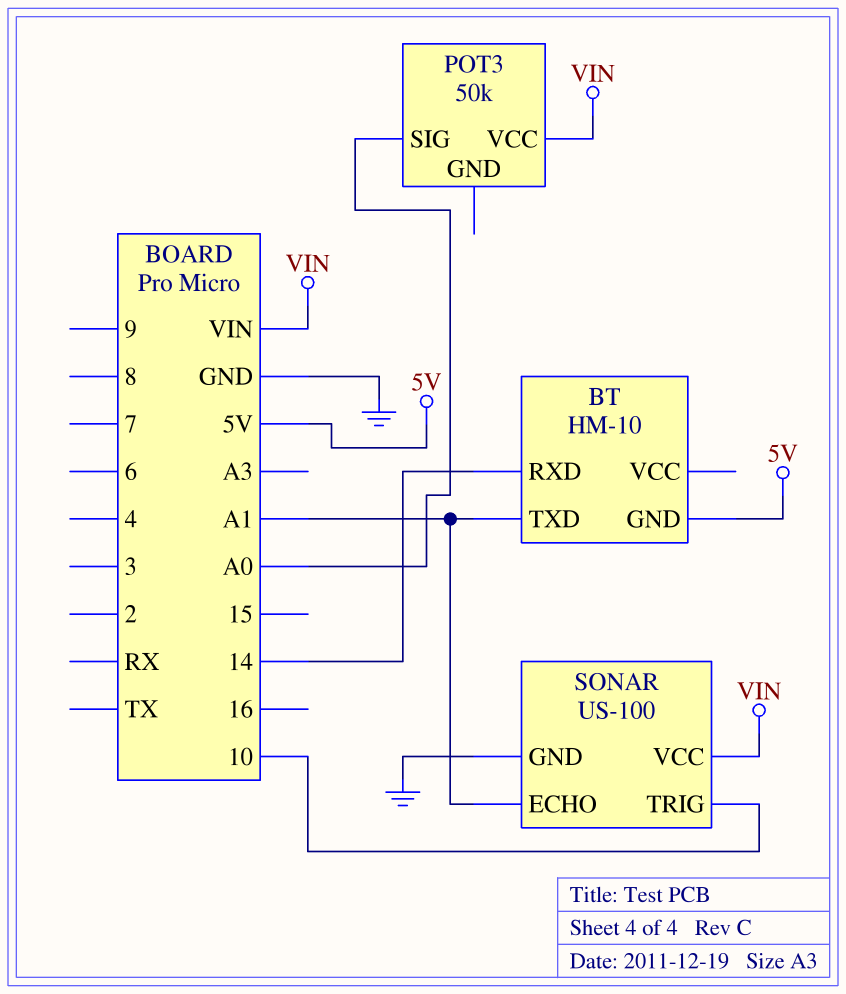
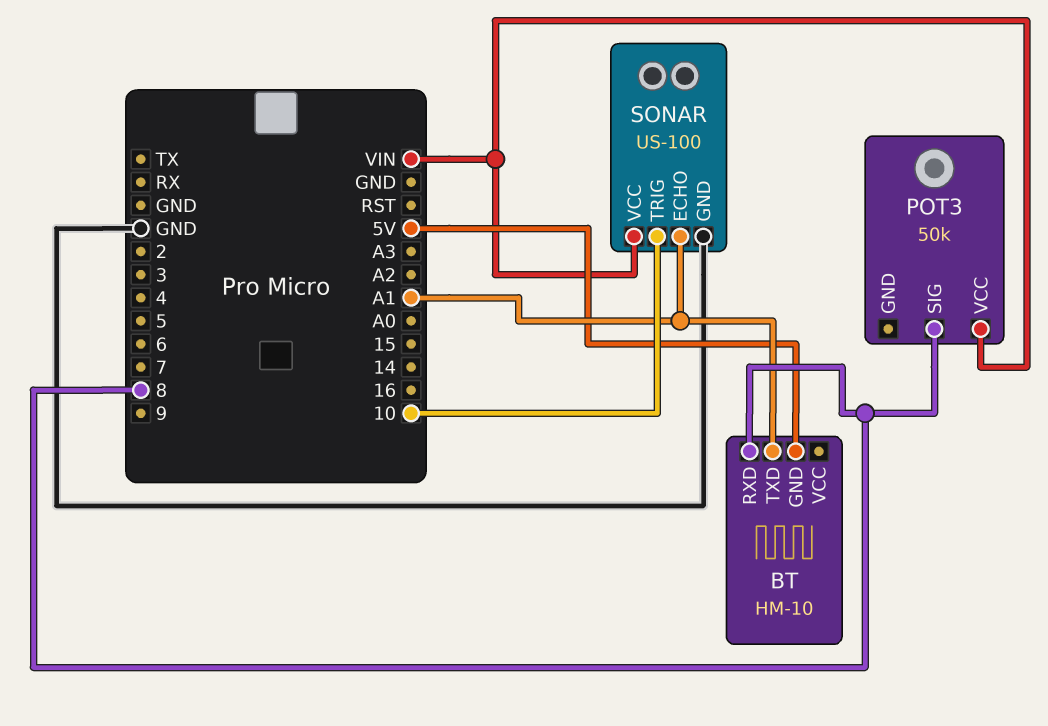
BT pin RXD: 14 -> 8
POT3 pin SIG: A0 -> 8

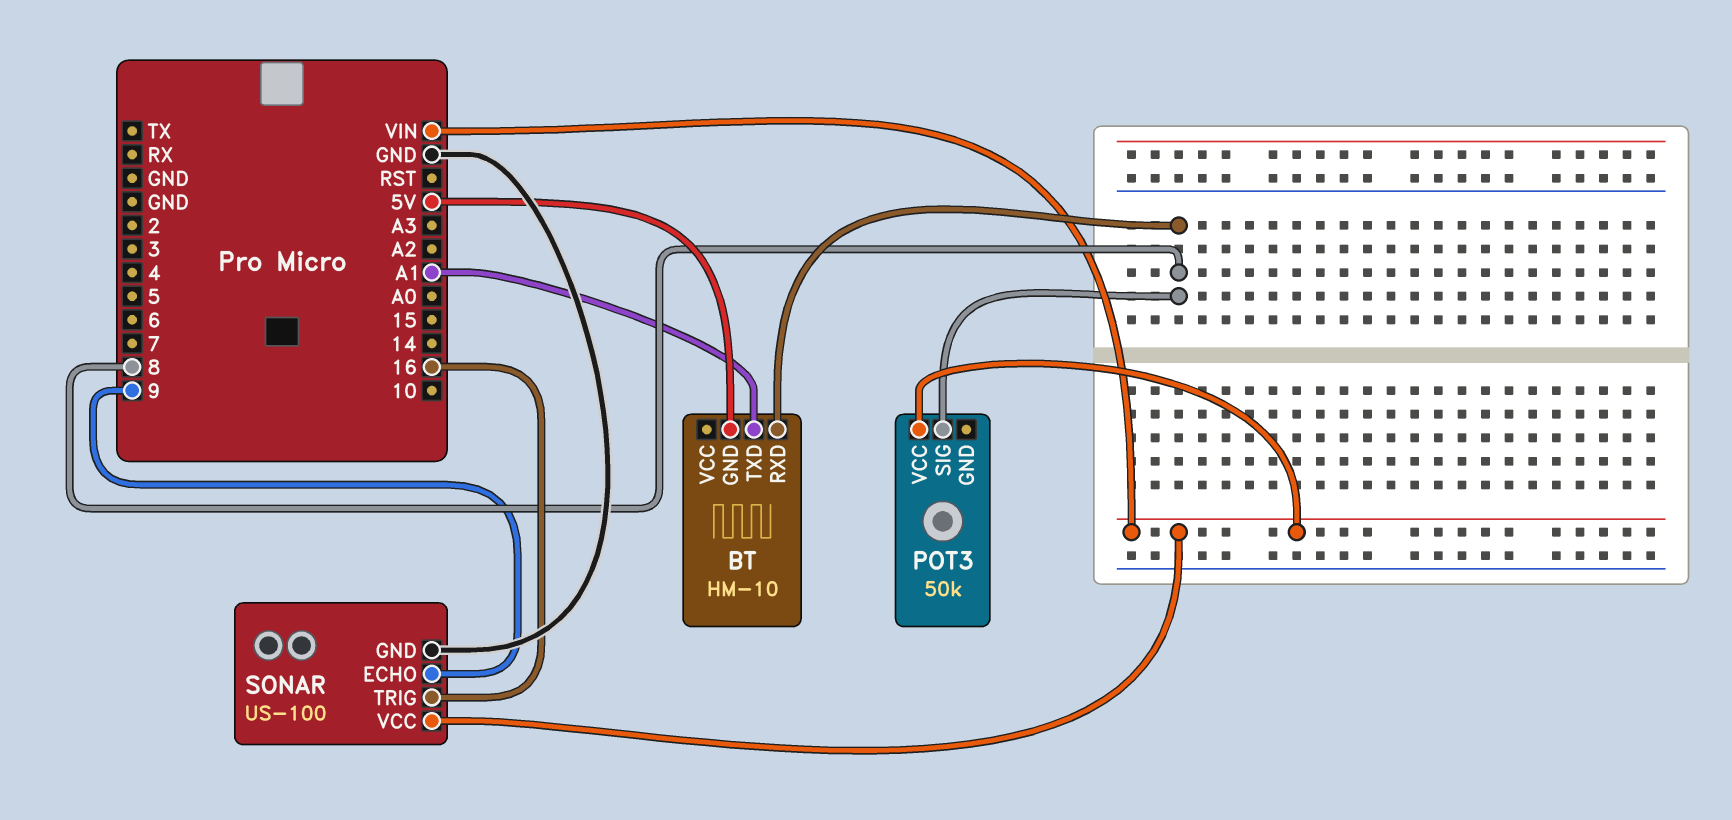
SONAR pin ECHO: A1 -> 9
SONAR pin TRIG: 10 -> 16

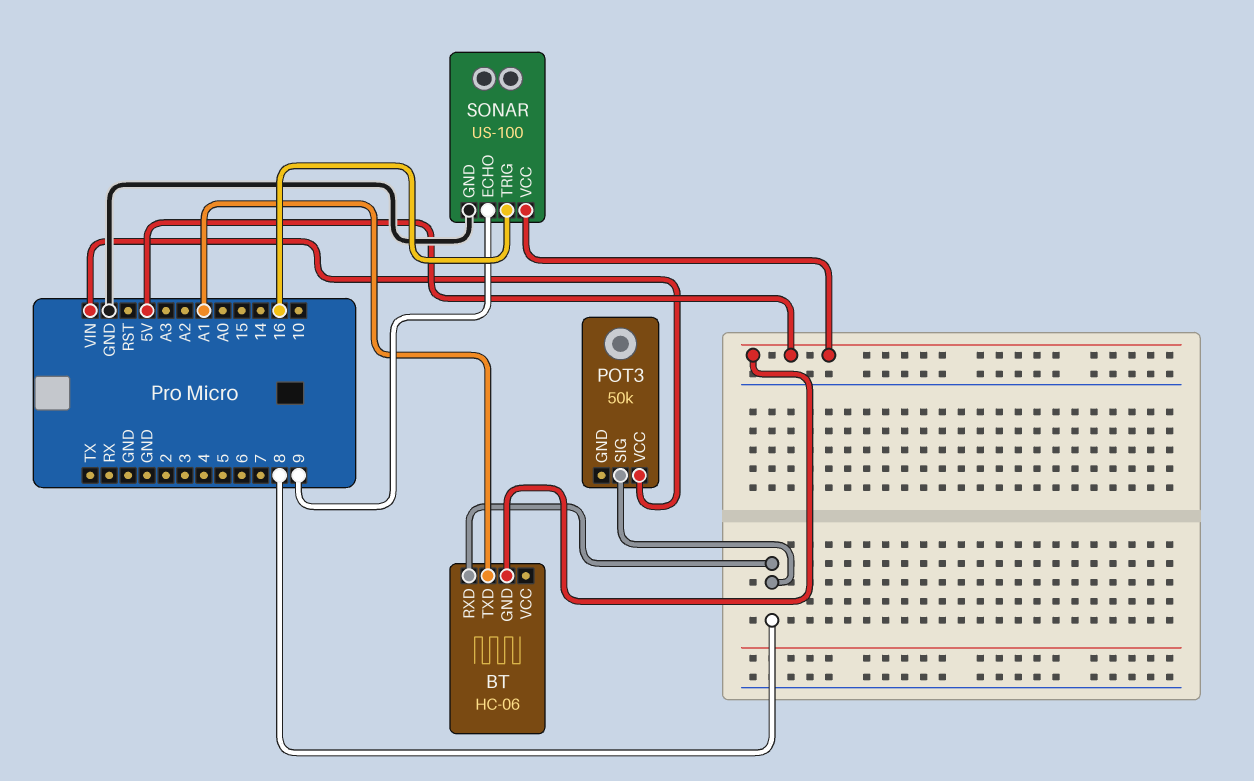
BT: HM-10 -> HC-06
SONAR pin VCC: VIN -> 5V

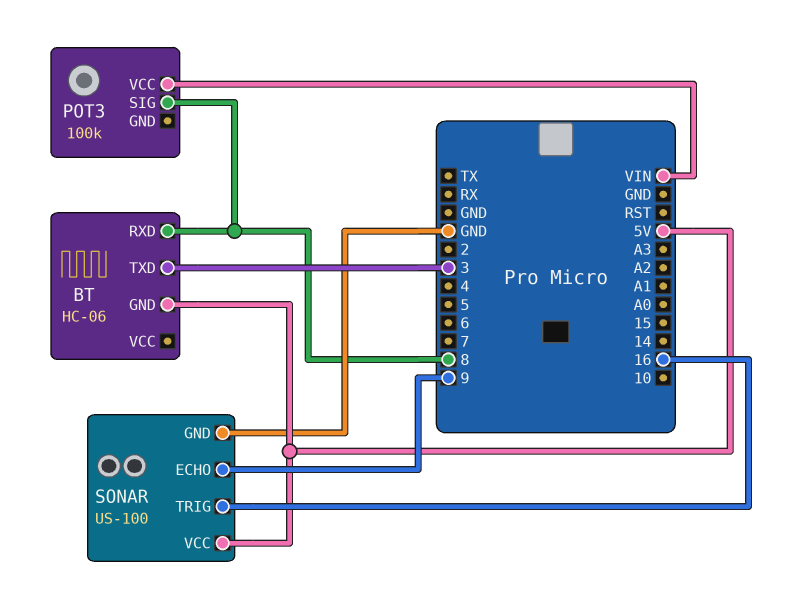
BT pin TXD: A1 -> 3
POT3: 50k -> 100k

